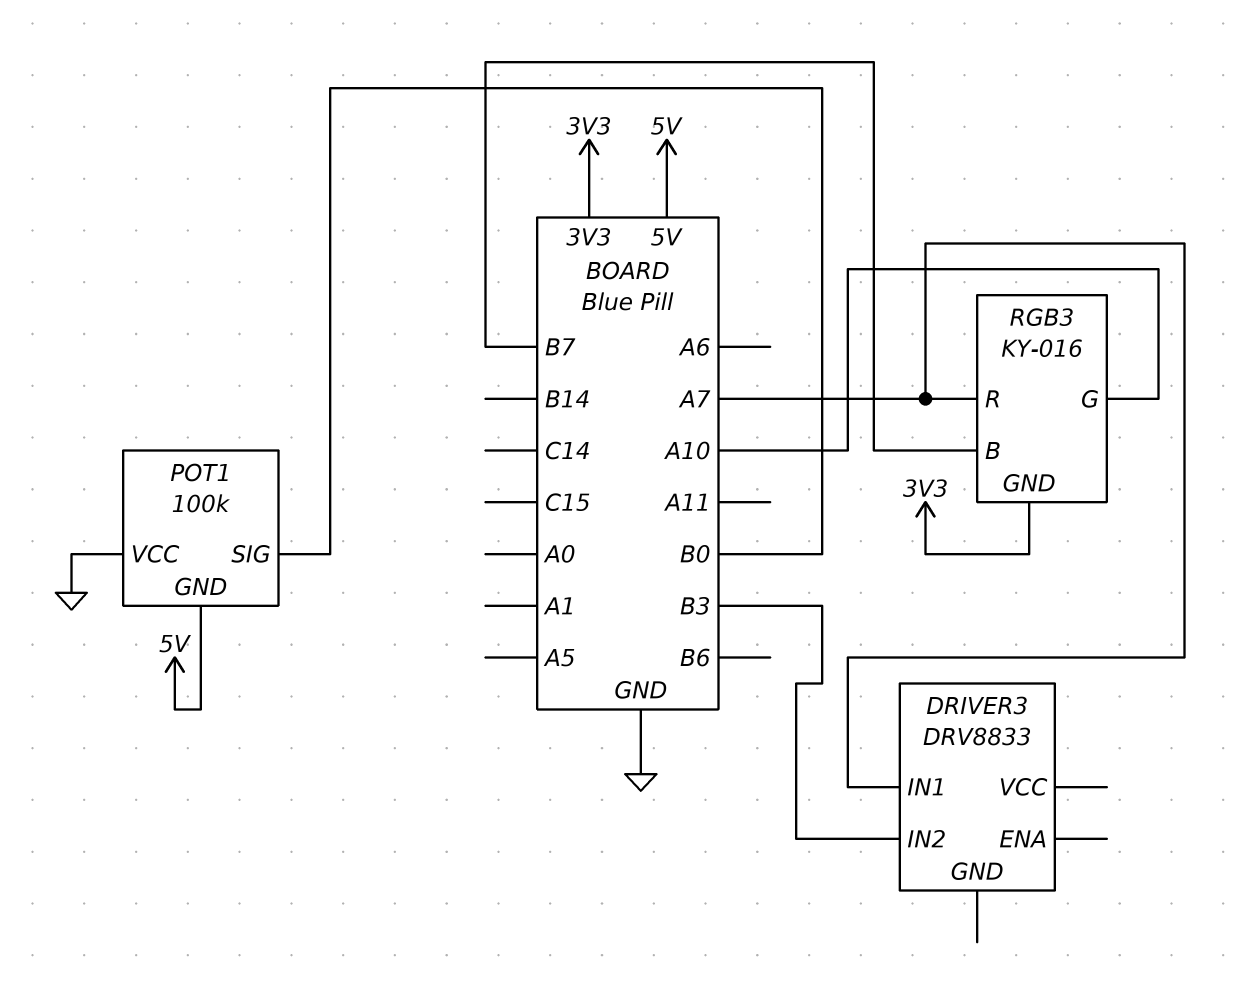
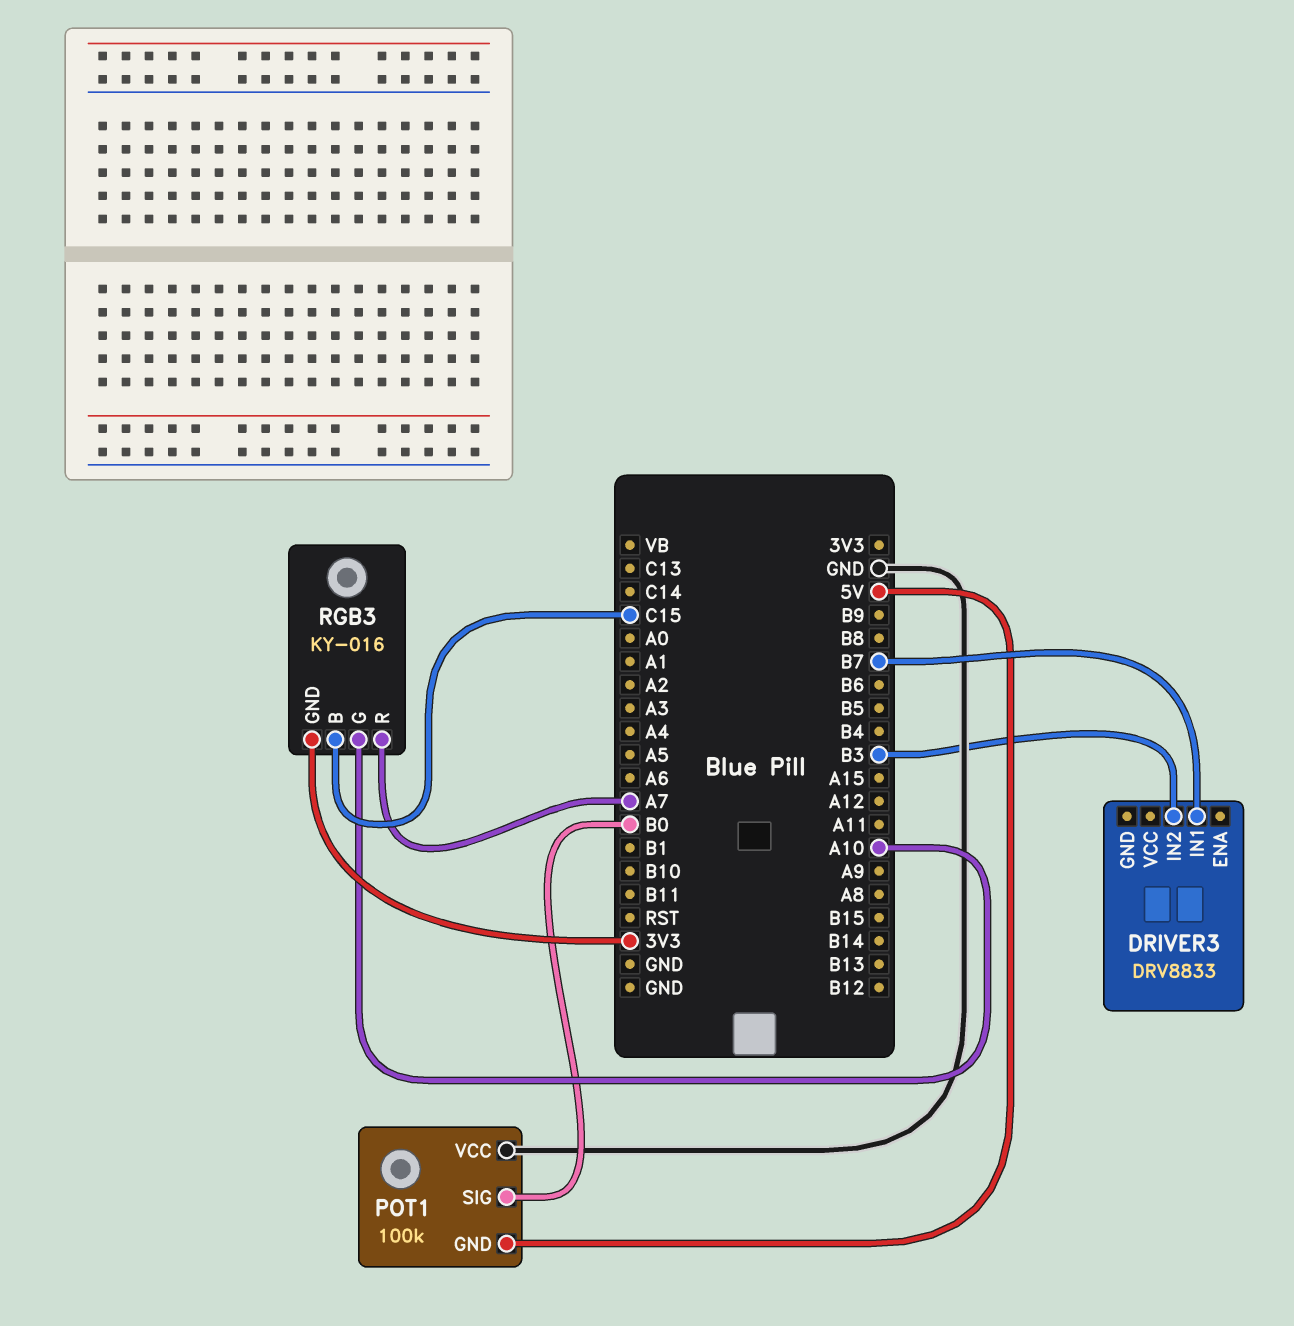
DRIVER3 pin IN1: A7 -> B7
RGB3 pin B: B7 -> C15

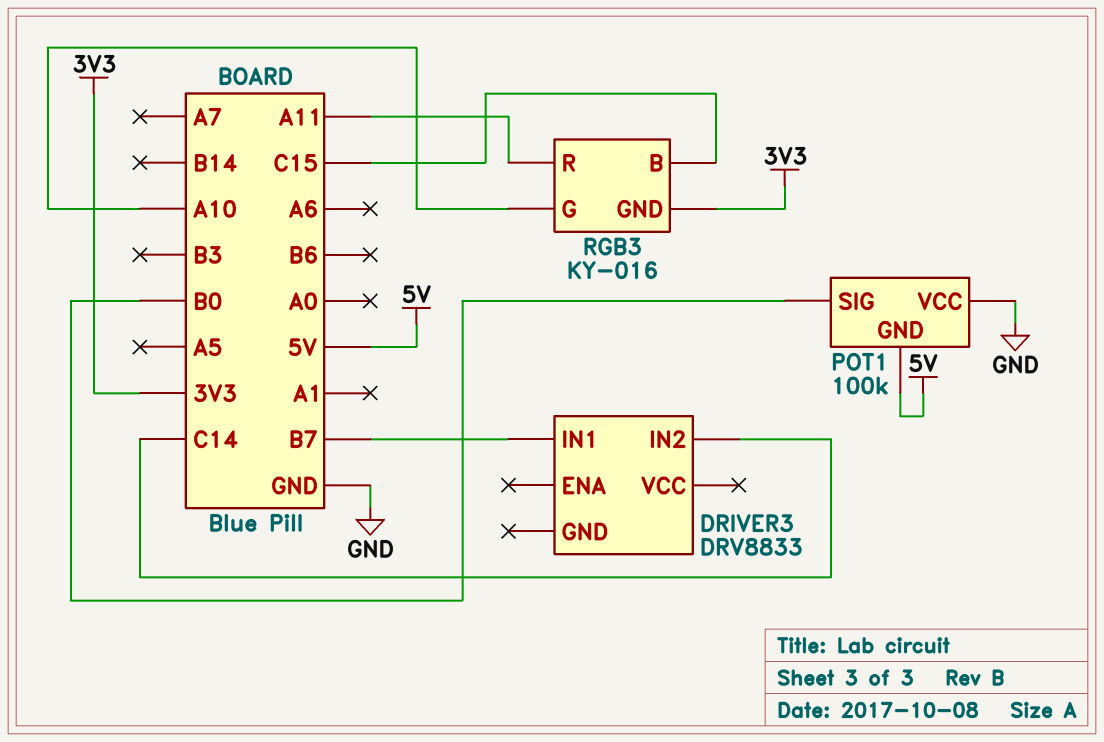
DRIVER3 pin IN2: B3 -> C14
RGB3 pin R: A7 -> A11

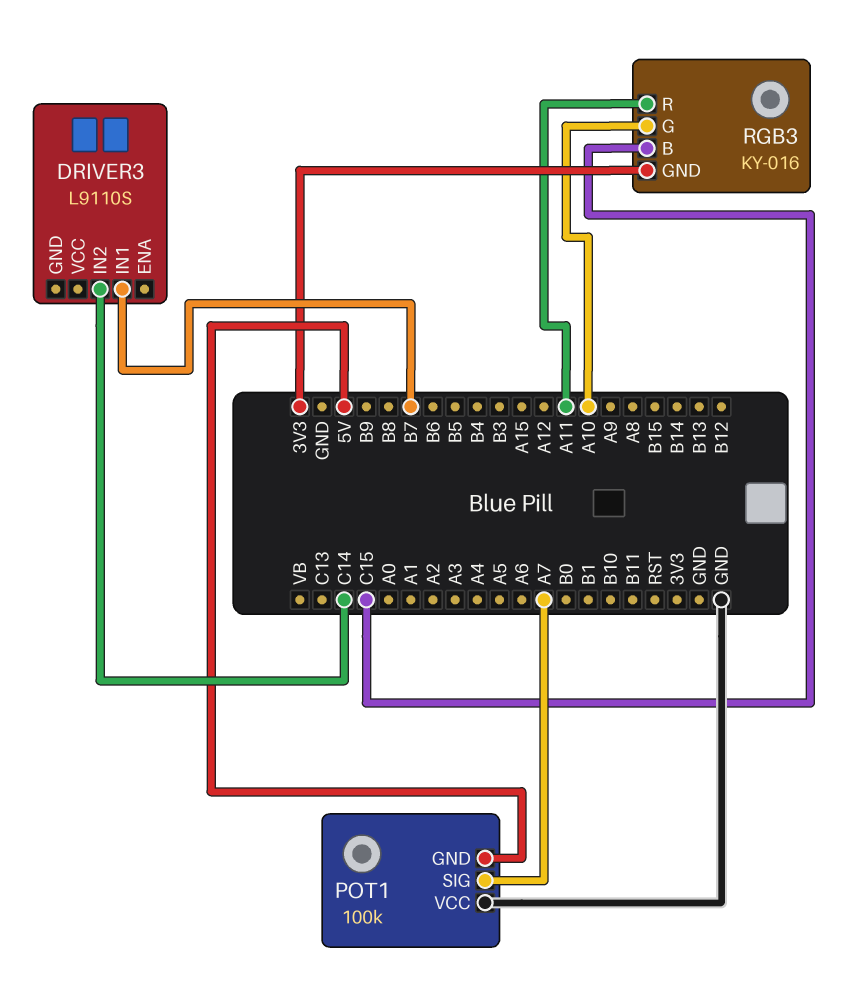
DRIVER3: DRV8833 -> L9110S
POT1 pin SIG: B0 -> A7

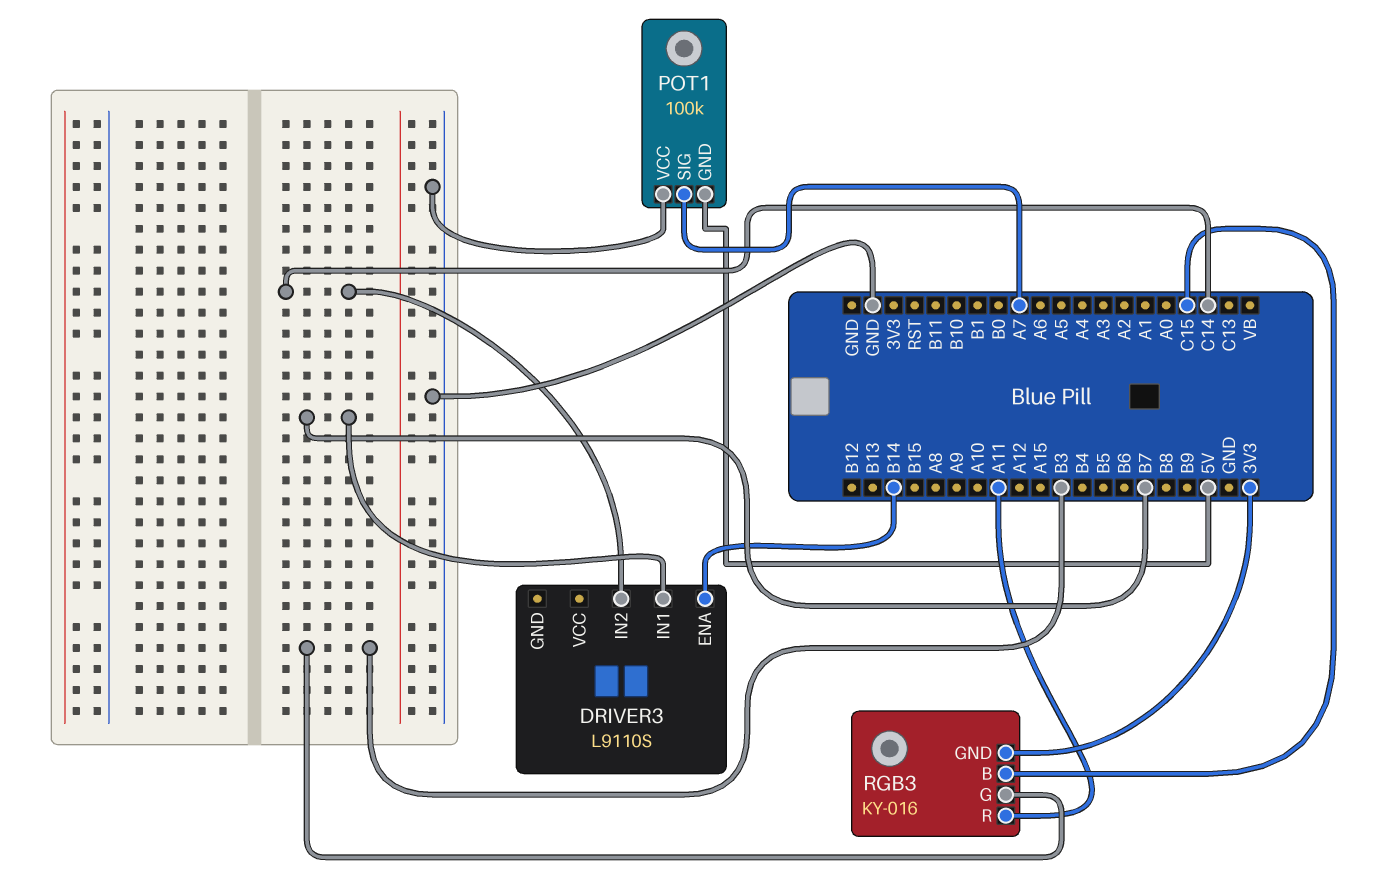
DRIVER3 pin ENA: none -> B14
RGB3 pin G: A10 -> B3

